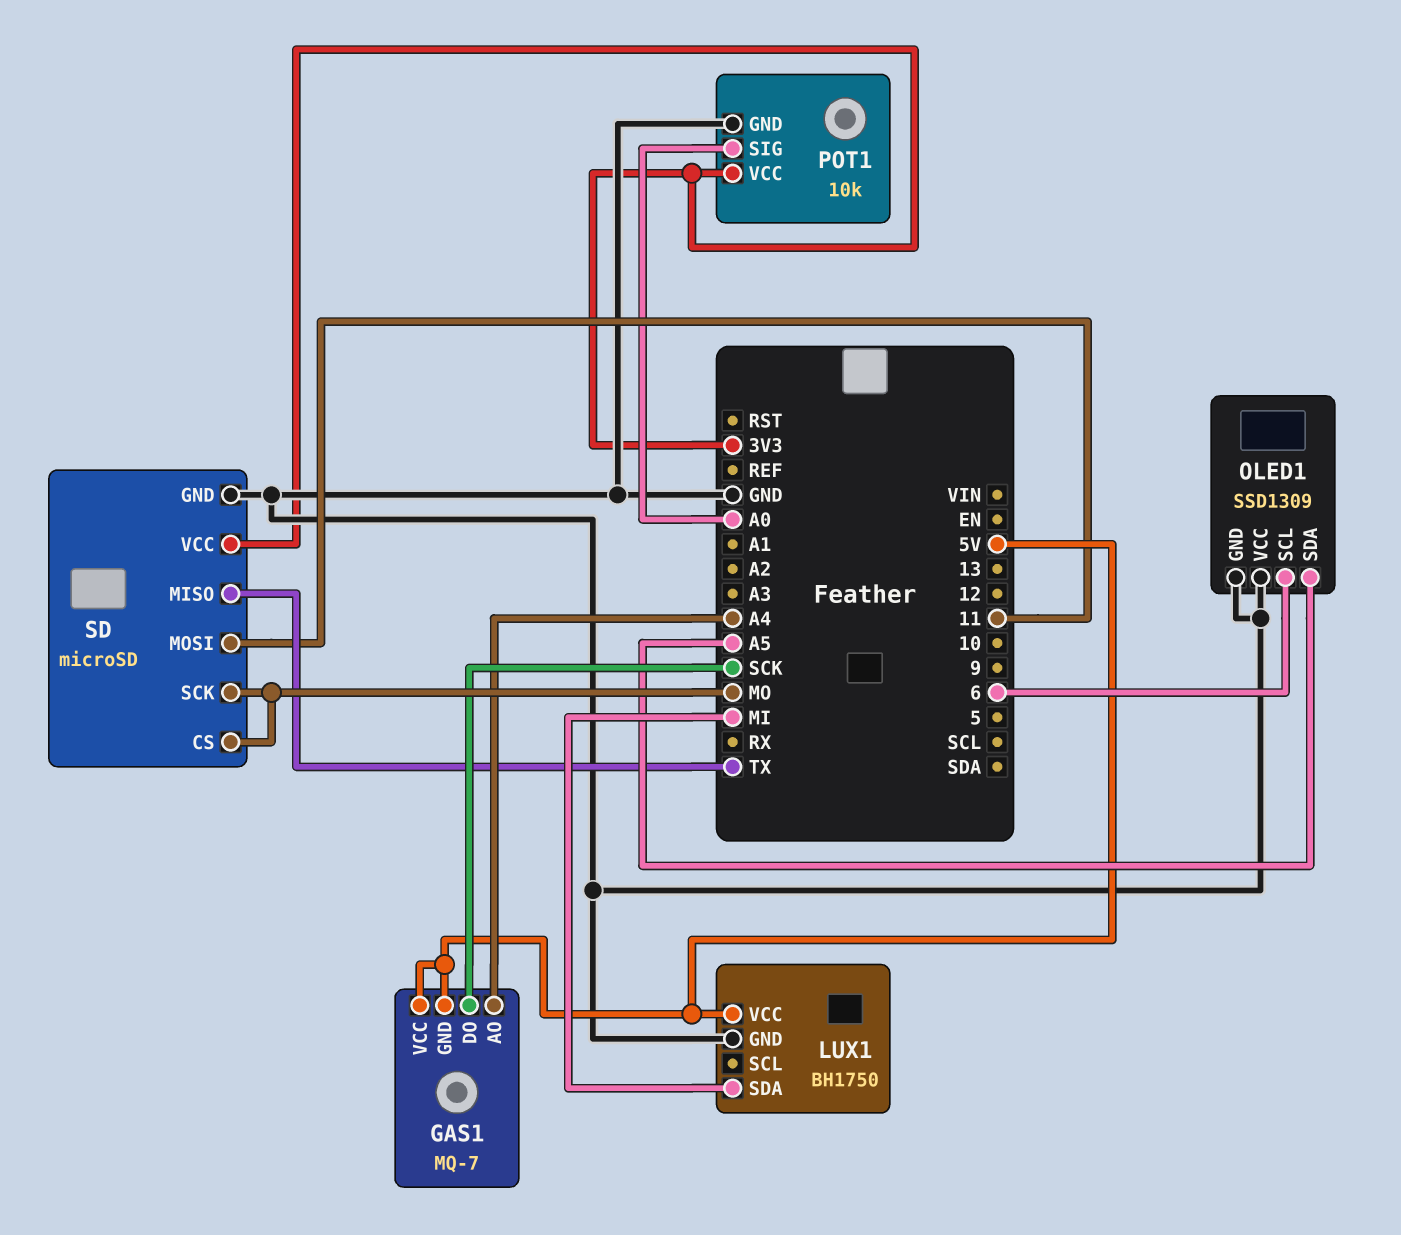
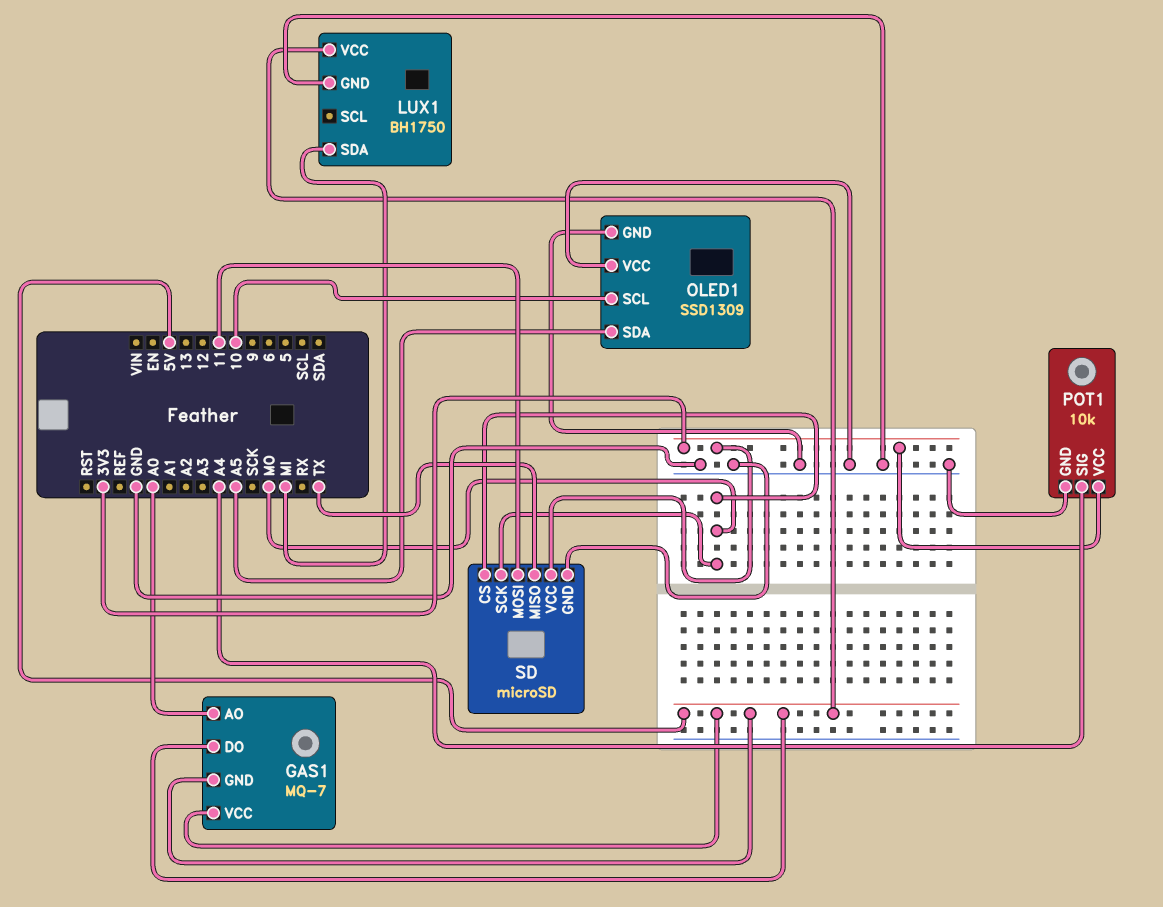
GAS1 pin AO: A4 -> A0
GAS1 pin DO: SCK -> 5V
OLED1 pin SCL: 6 -> 10
POT1 pin SIG: A0 -> A4

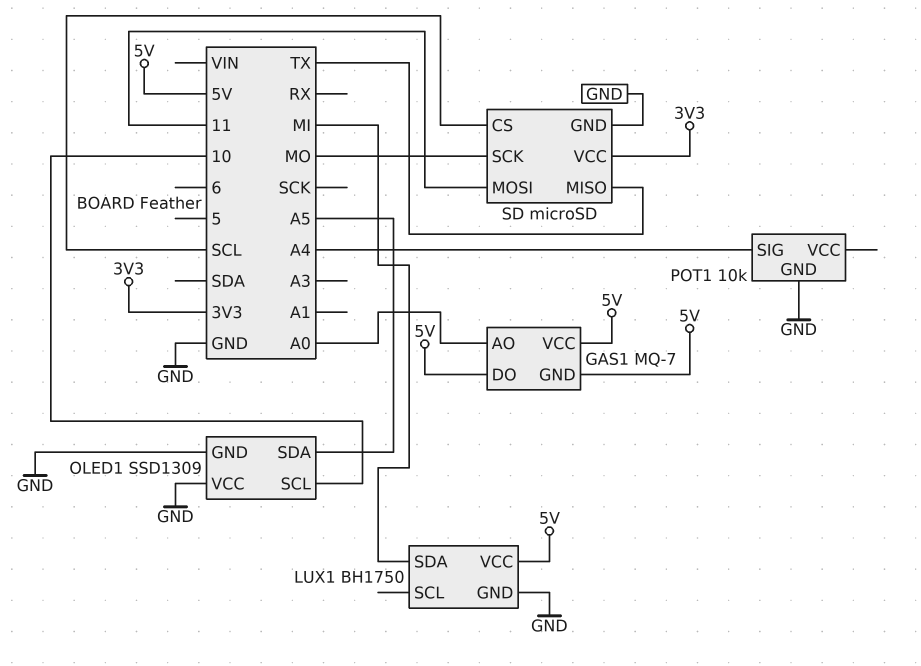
POT1 pin VCC: 3V3 -> none
SD pin CS: MO -> SCL

